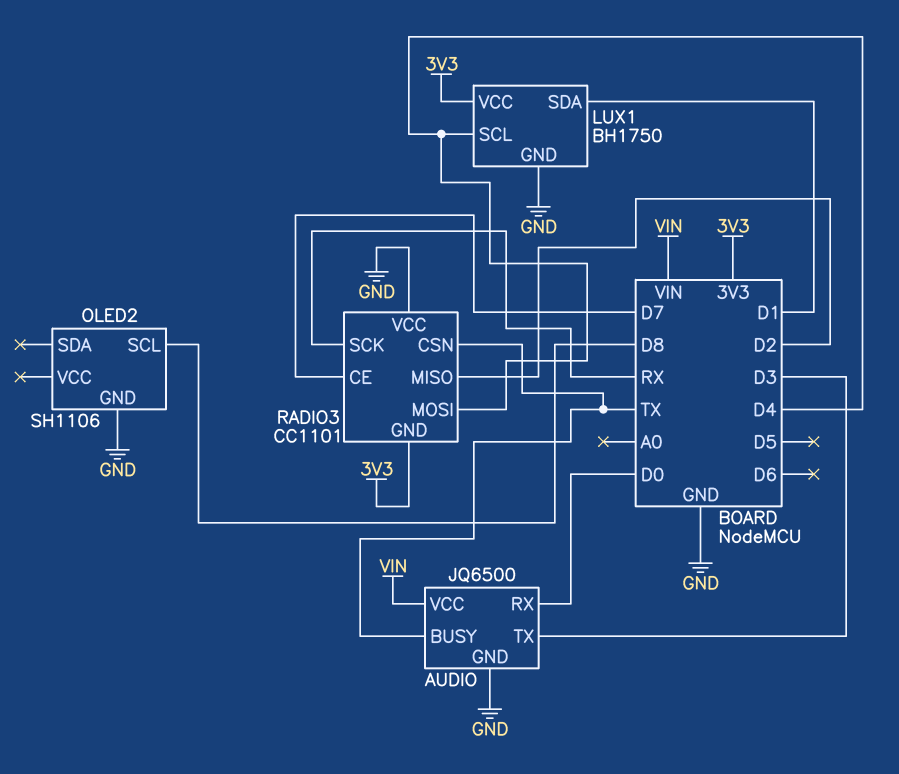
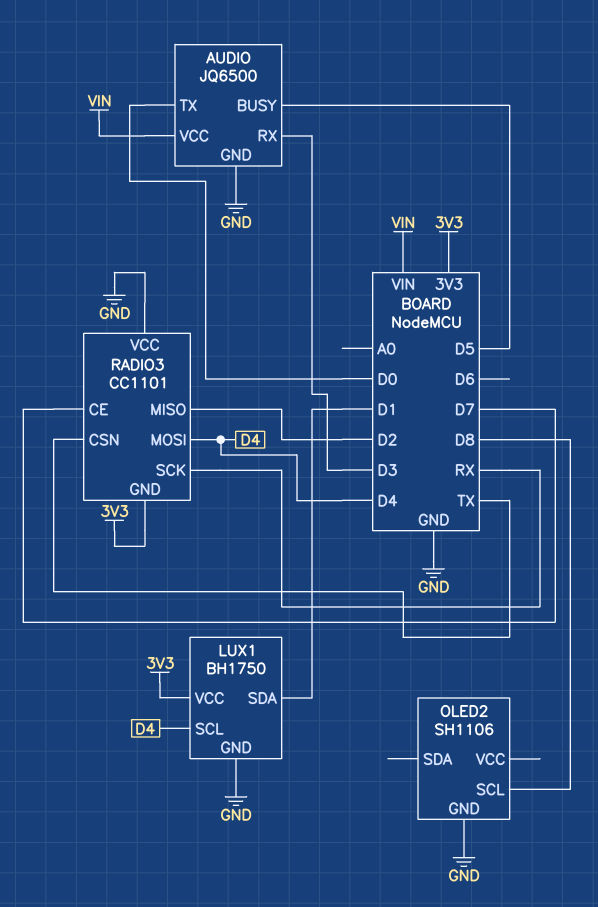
AUDIO pin BUSY: TX -> D5
AUDIO pin RX: D0 -> D3
AUDIO pin TX: D3 -> D0

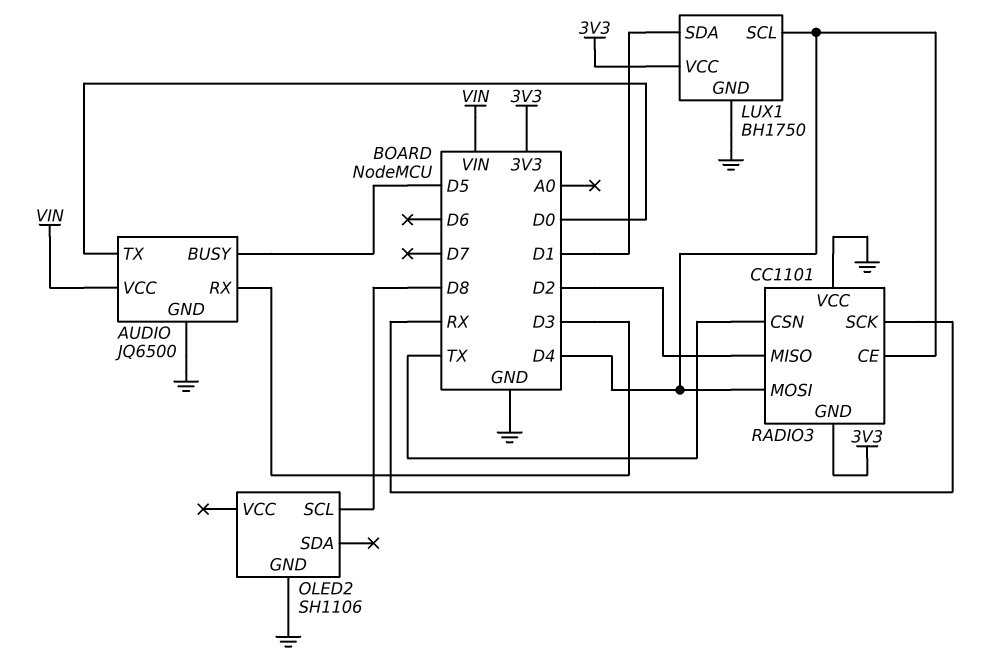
RADIO3 pin CE: D7 -> D4

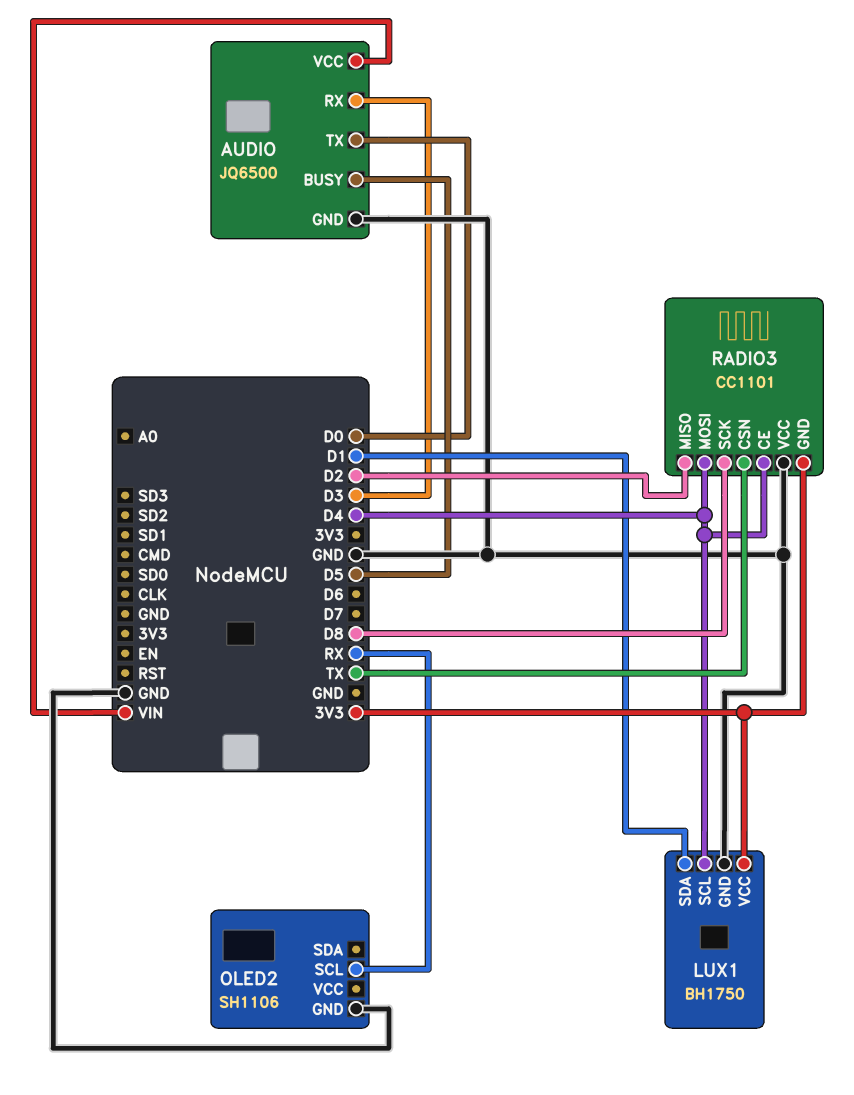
OLED2 pin SCL: D8 -> RX
RADIO3 pin SCK: RX -> D8

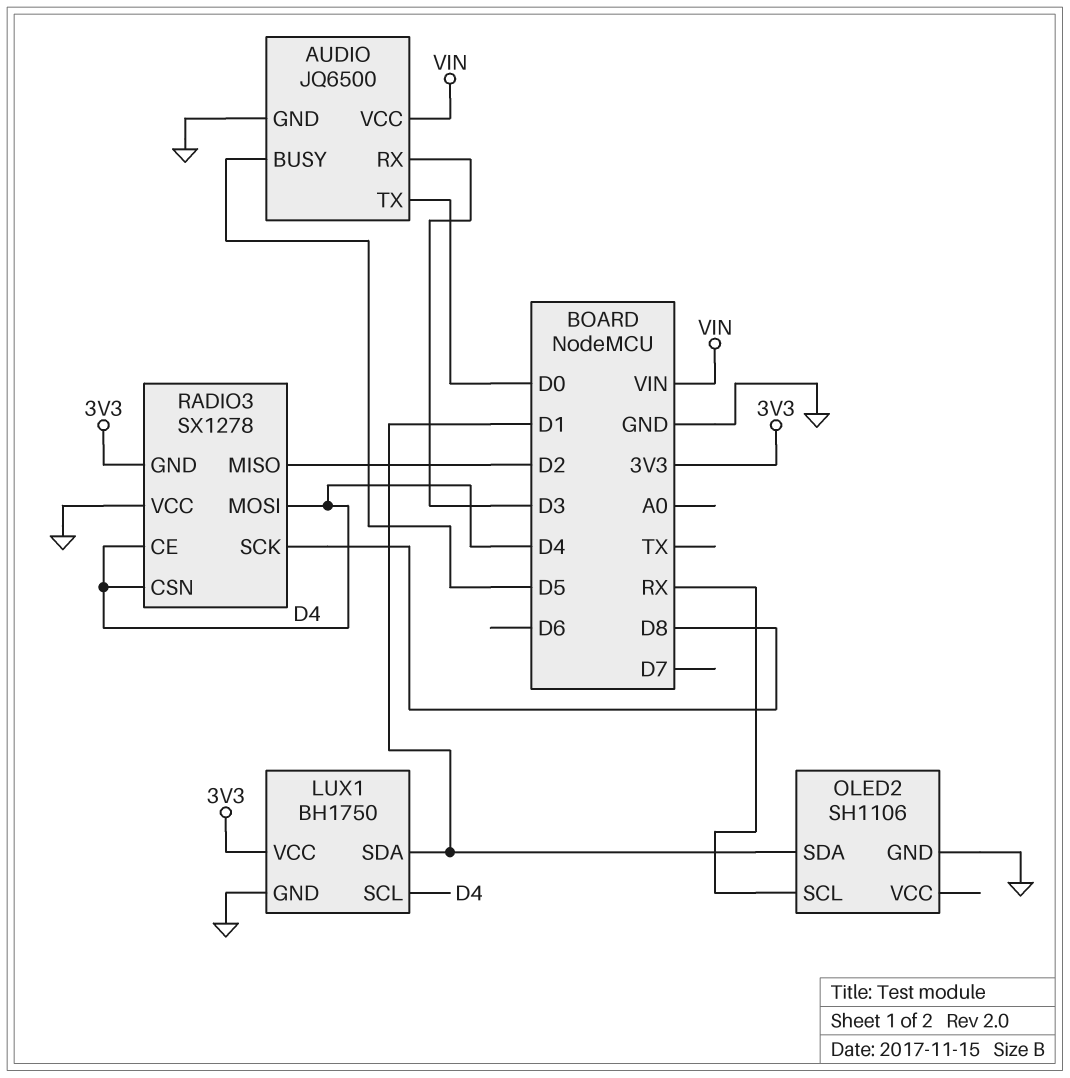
OLED2 pin SDA: none -> D1
RADIO3: CC1101 -> SX1278
RADIO3 pin CSN: TX -> D4

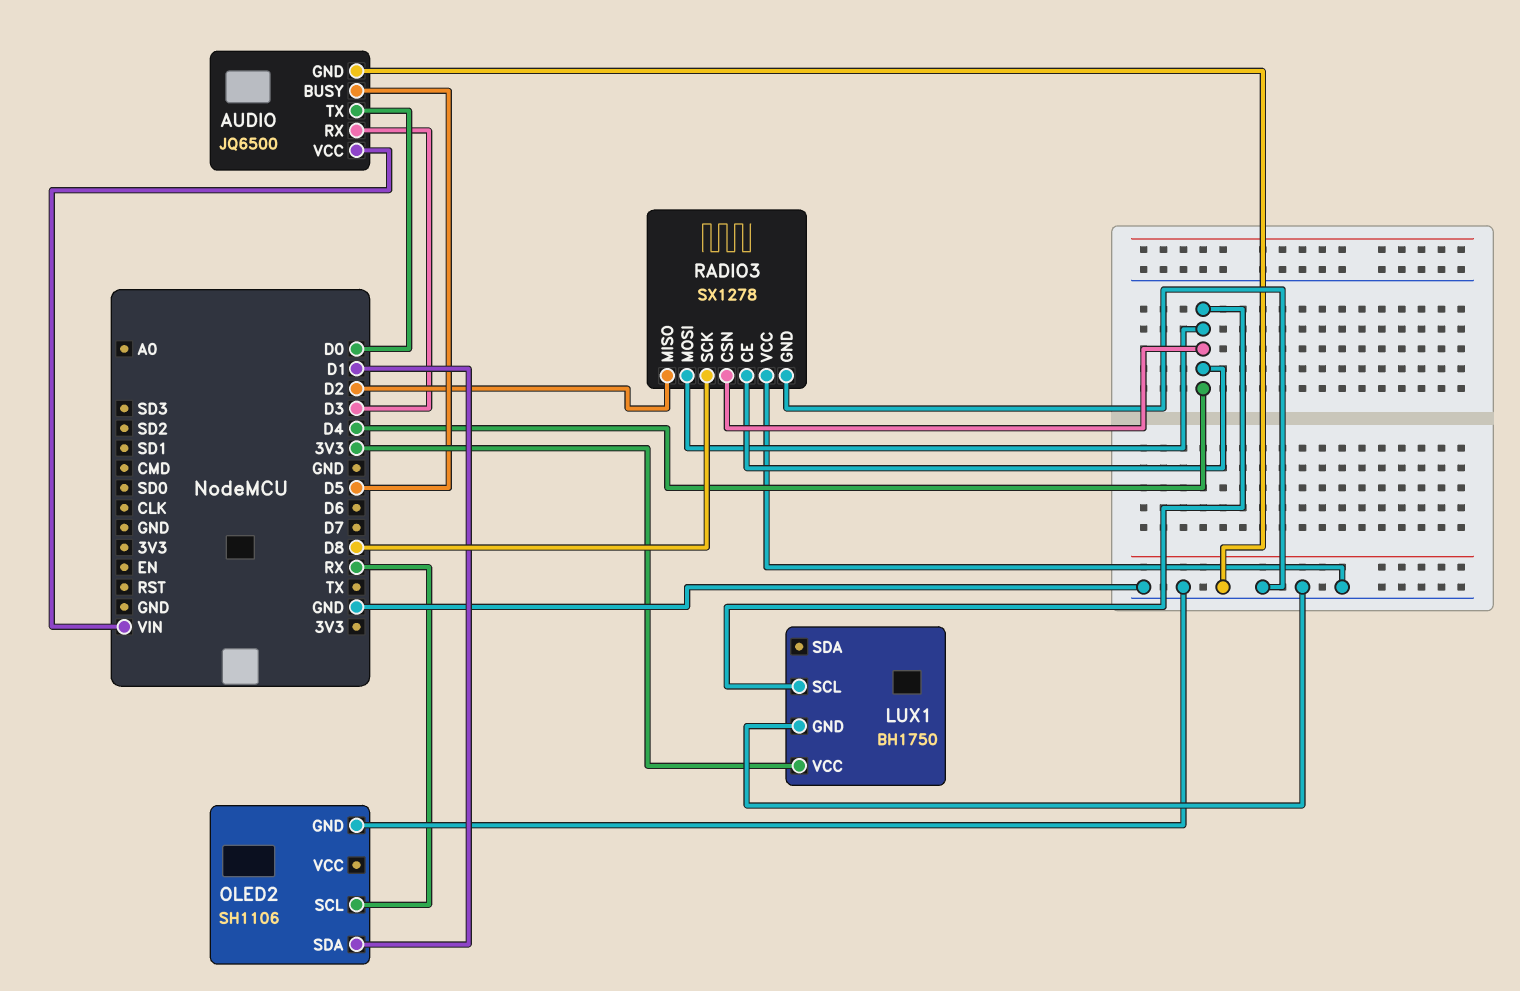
LUX1 pin SDA: D1 -> none
RADIO3 pin GND: 3V3 -> GND

